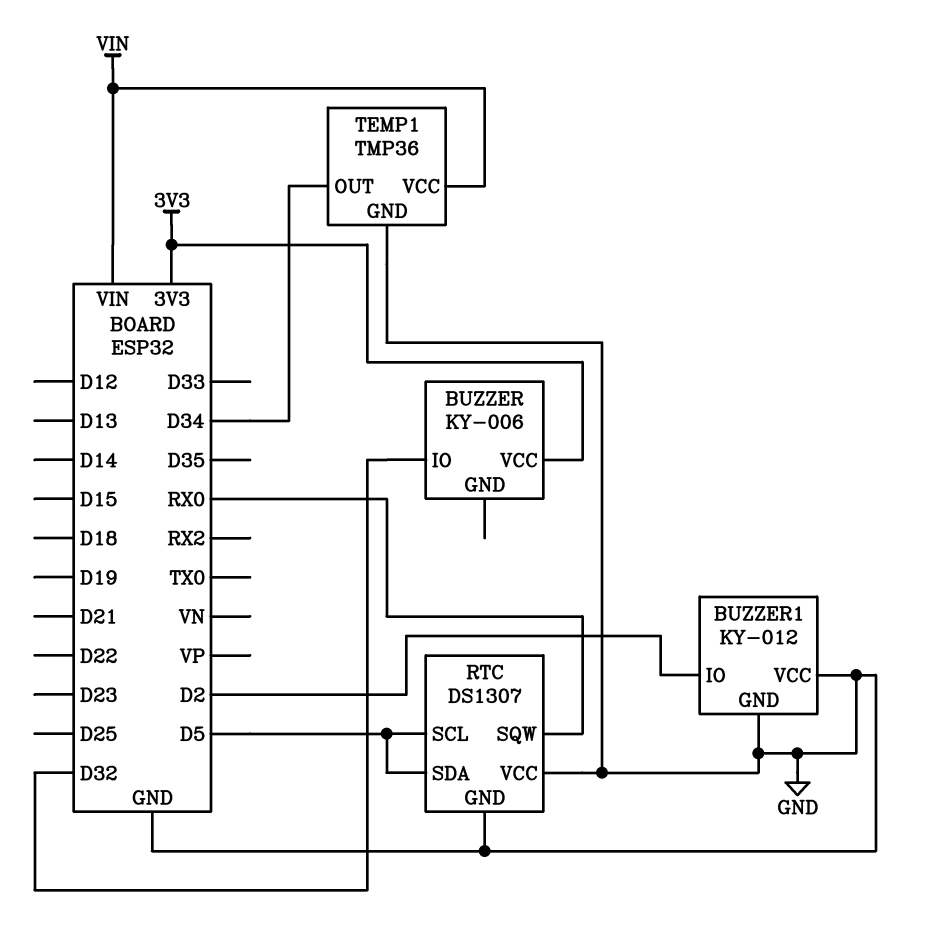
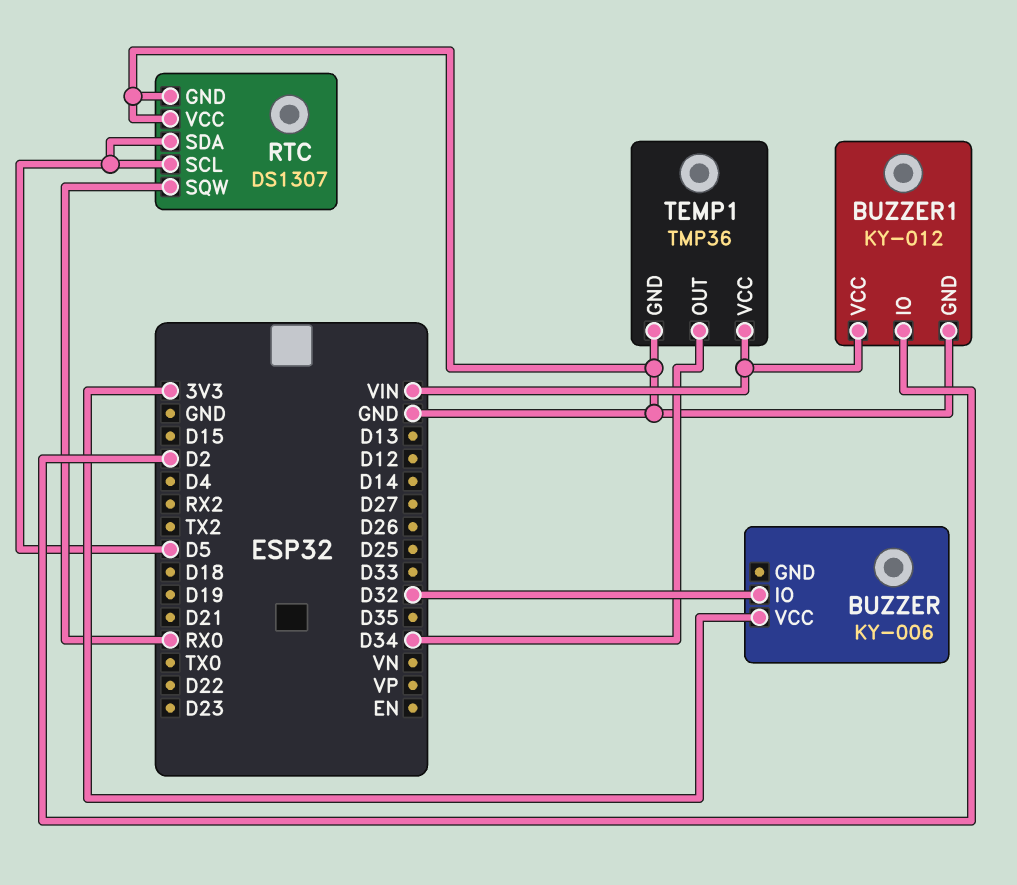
BUZZER1 pin VCC: GND -> VIN

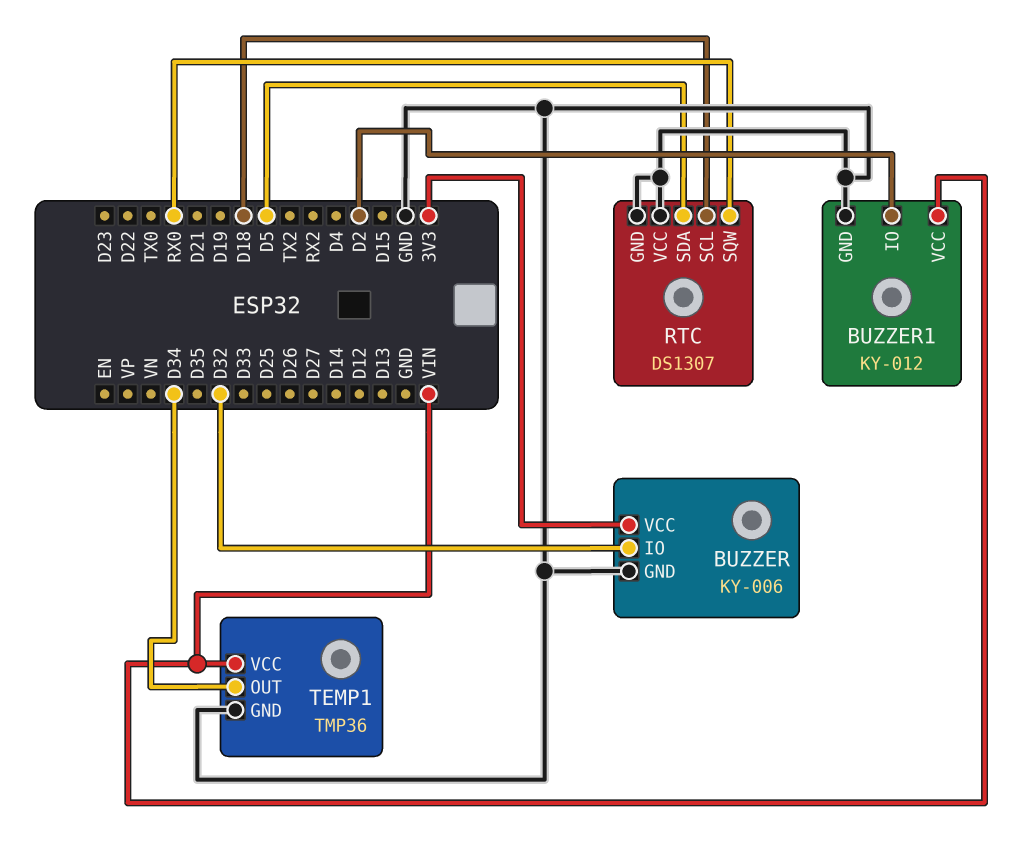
BUZZER pin GND: none -> GND
RTC pin SCL: D5 -> D18

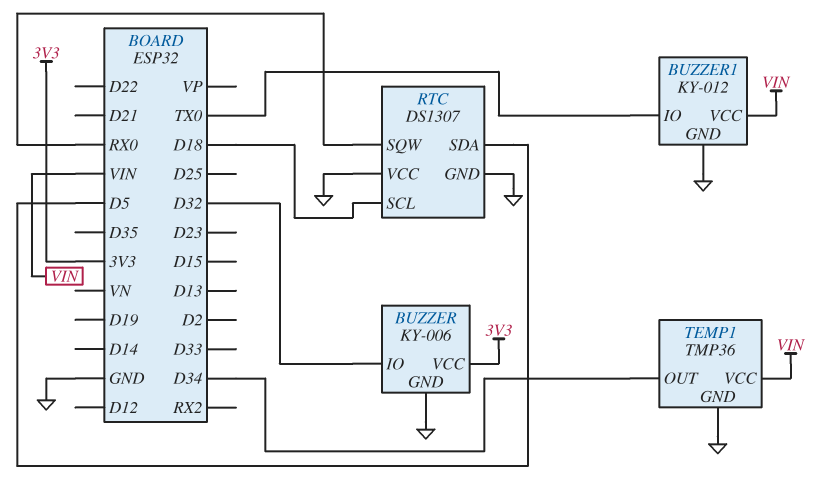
BUZZER1 pin IO: D2 -> TX0

